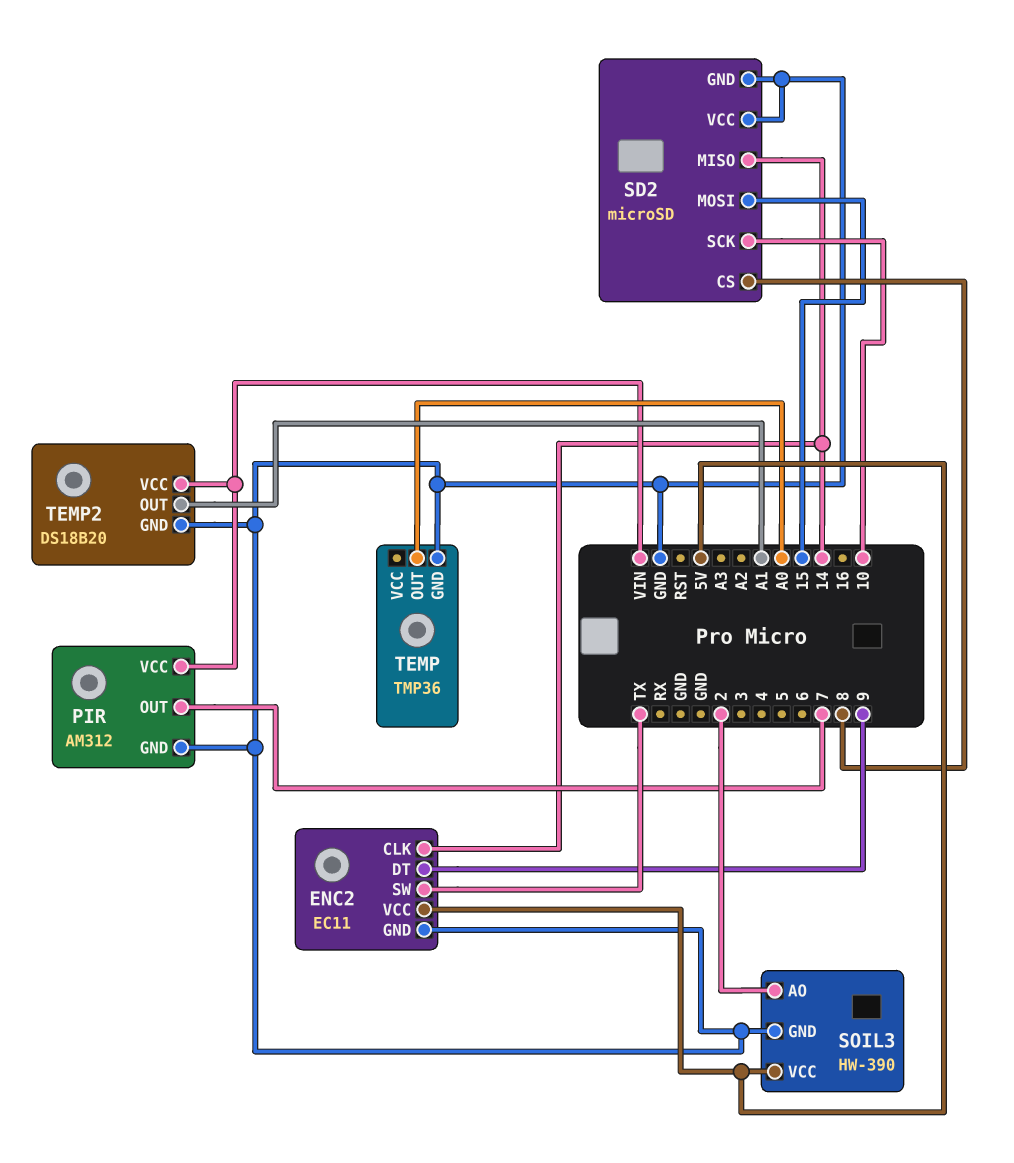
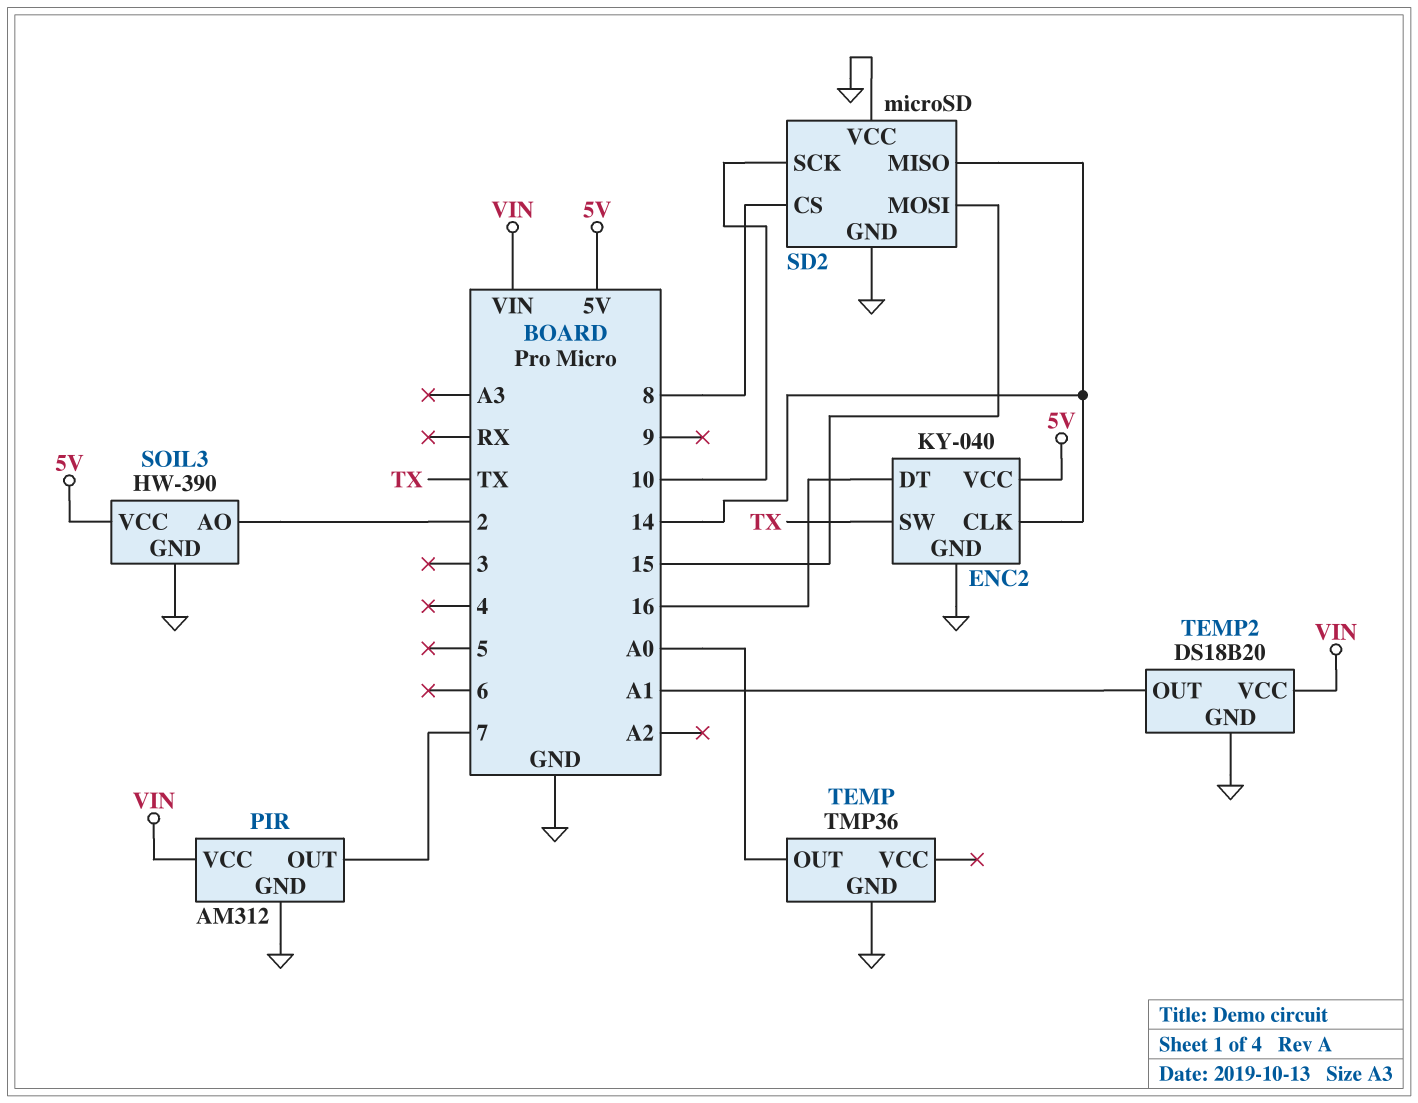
ENC2: EC11 -> KY-040
ENC2 pin DT: 9 -> 16

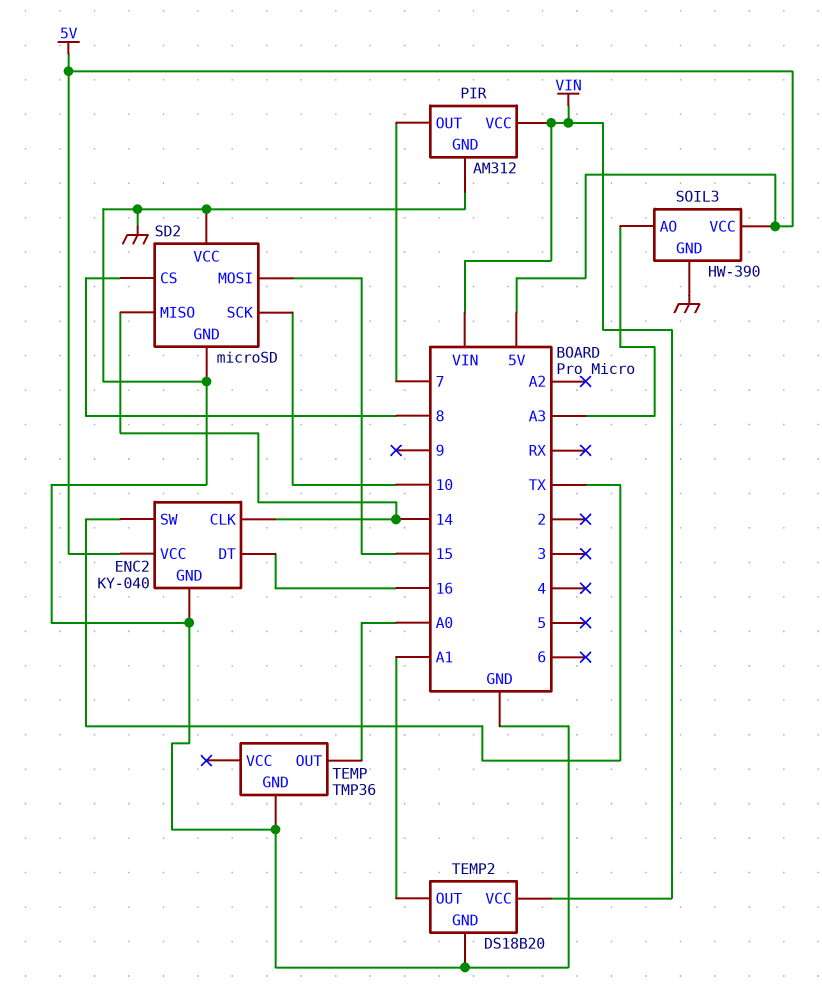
SOIL3 pin AO: 2 -> A3

